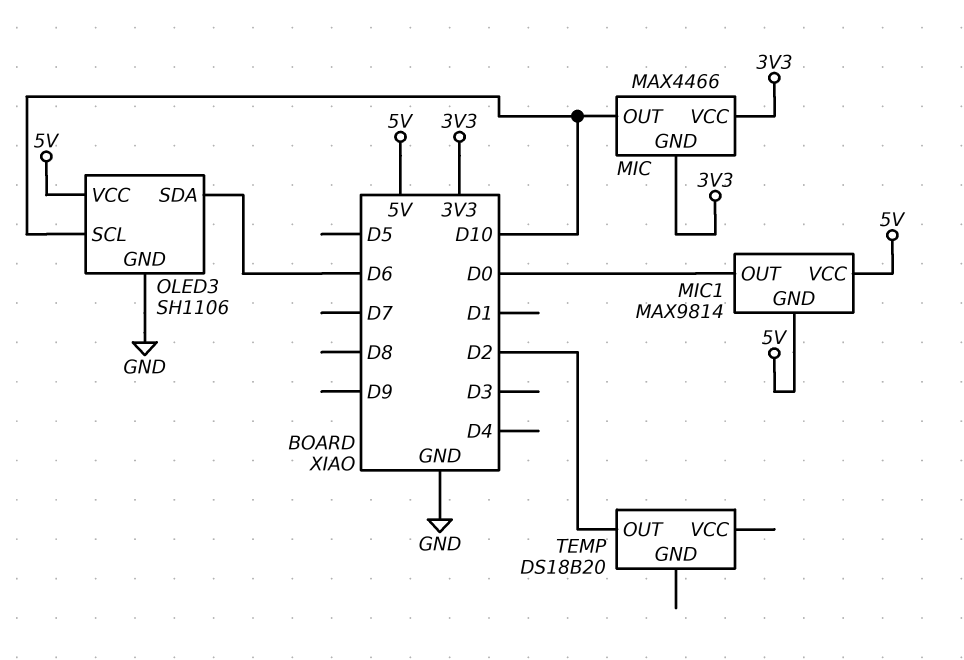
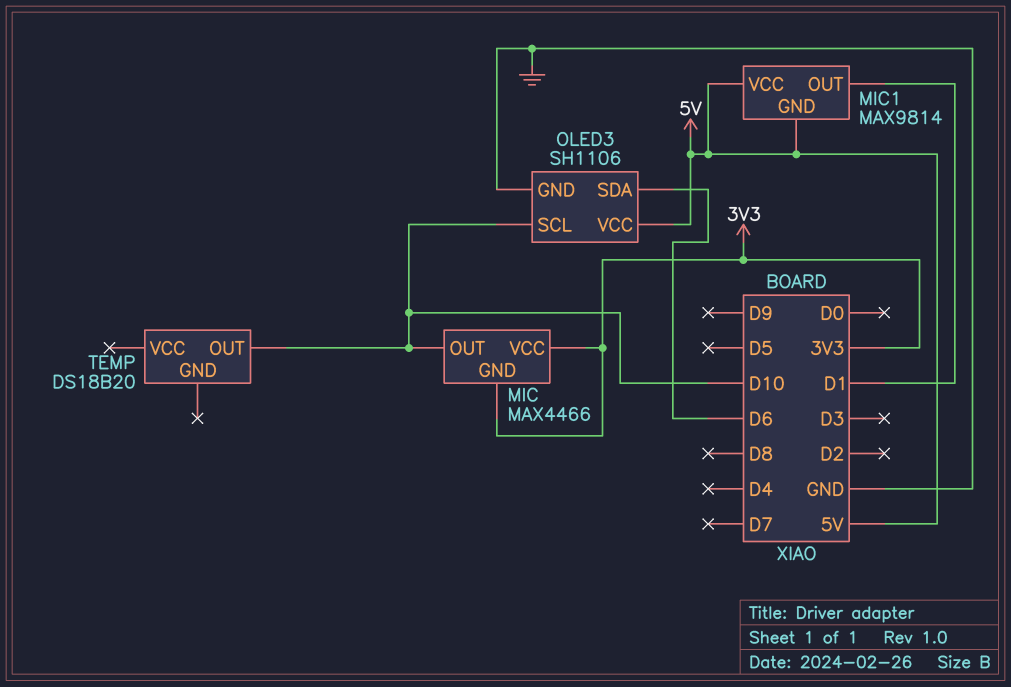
MIC1 pin OUT: D0 -> D1
TEMP pin OUT: D2 -> D10

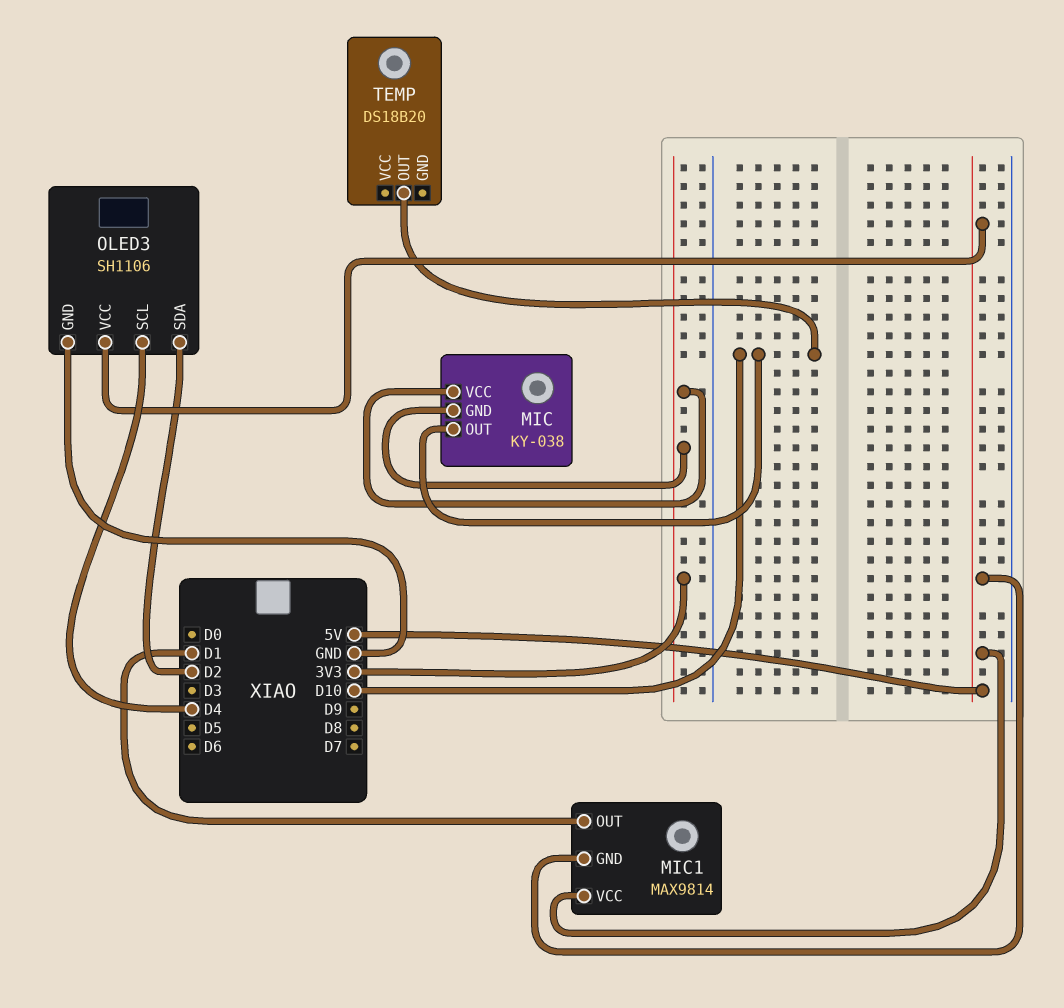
MIC: MAX4466 -> KY-038
OLED3 pin SCL: D10 -> D4
OLED3 pin SDA: D6 -> D2

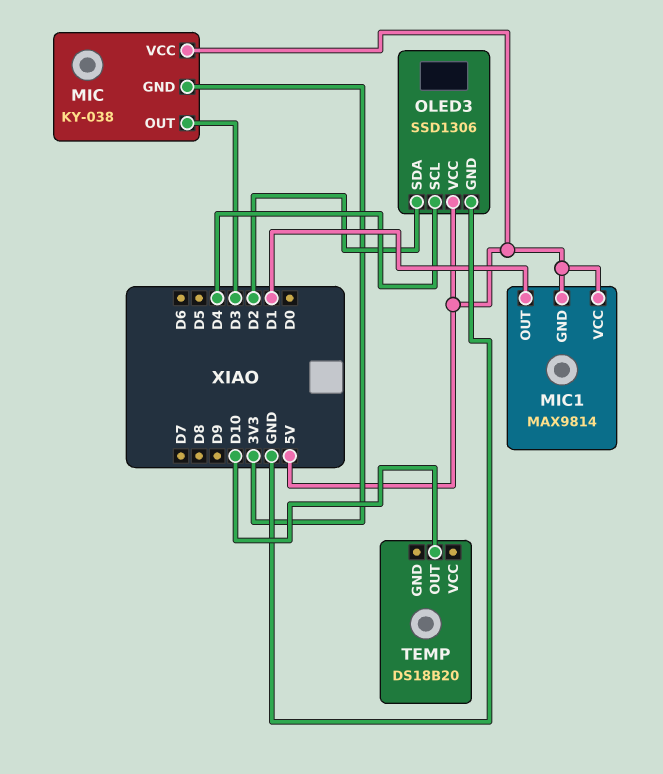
MIC pin OUT: D10 -> D3
MIC pin VCC: 3V3 -> 5V
OLED3: SH1106 -> SSD1306

